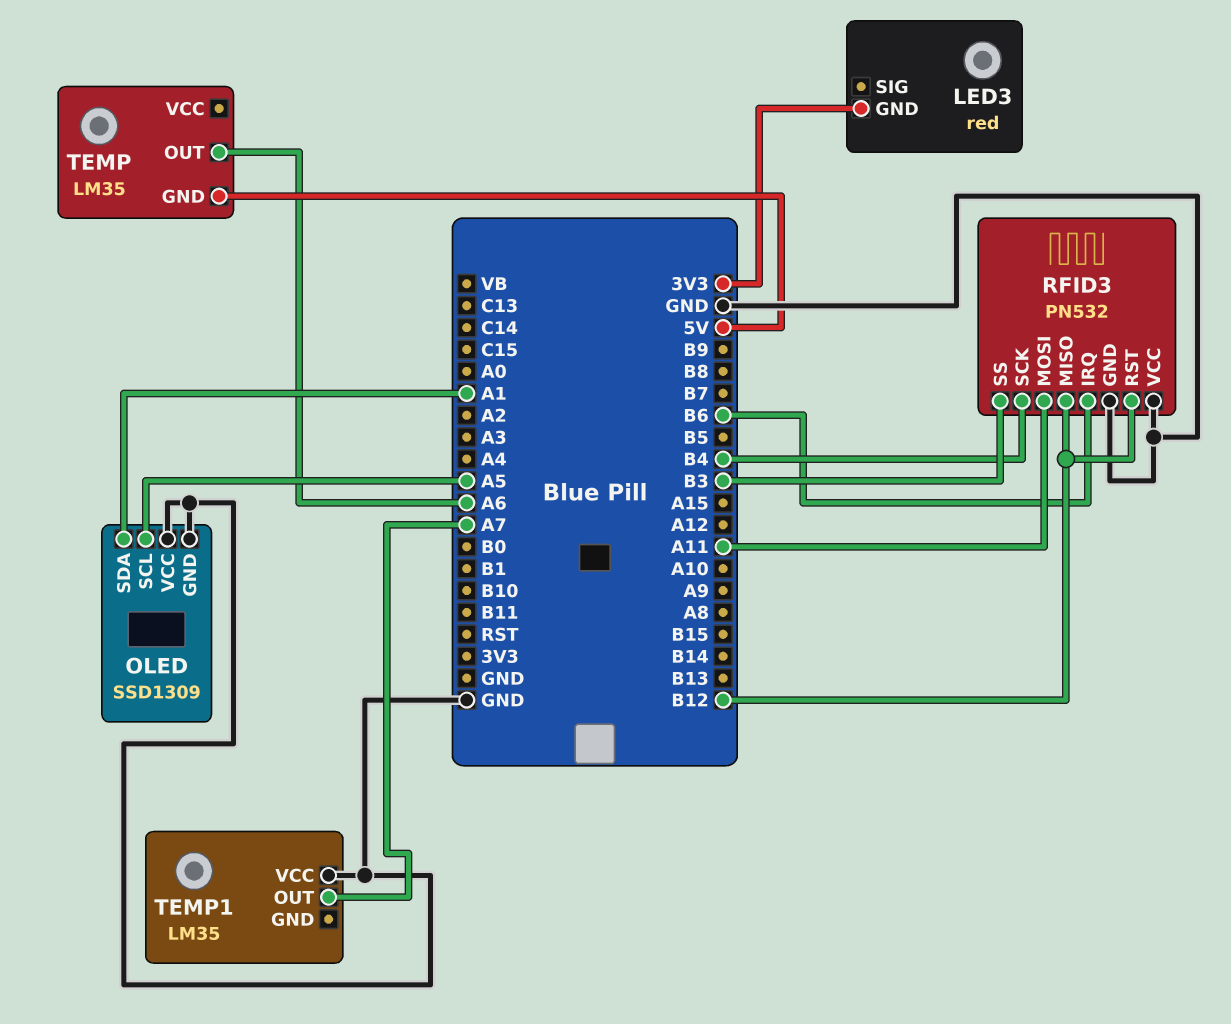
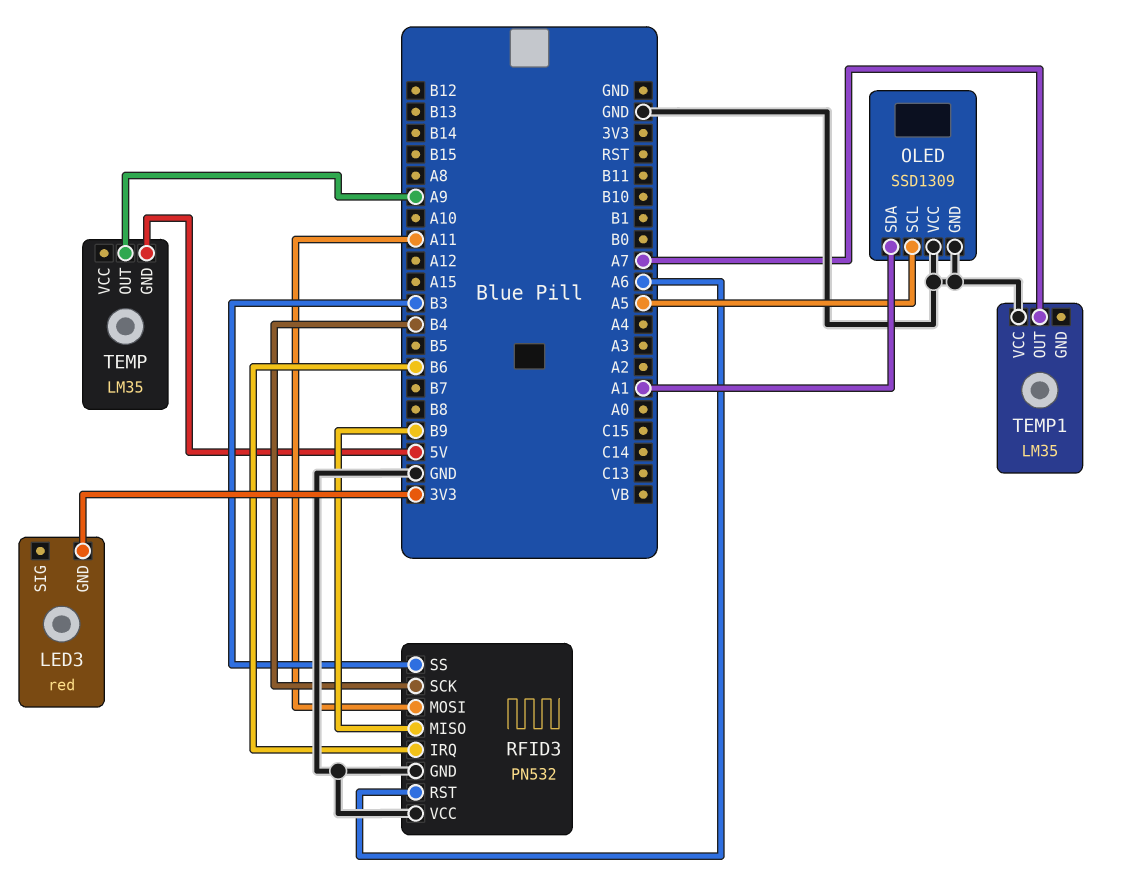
RFID3 pin MISO: B12 -> B9
RFID3 pin RST: B12 -> A6
TEMP pin OUT: A6 -> A9

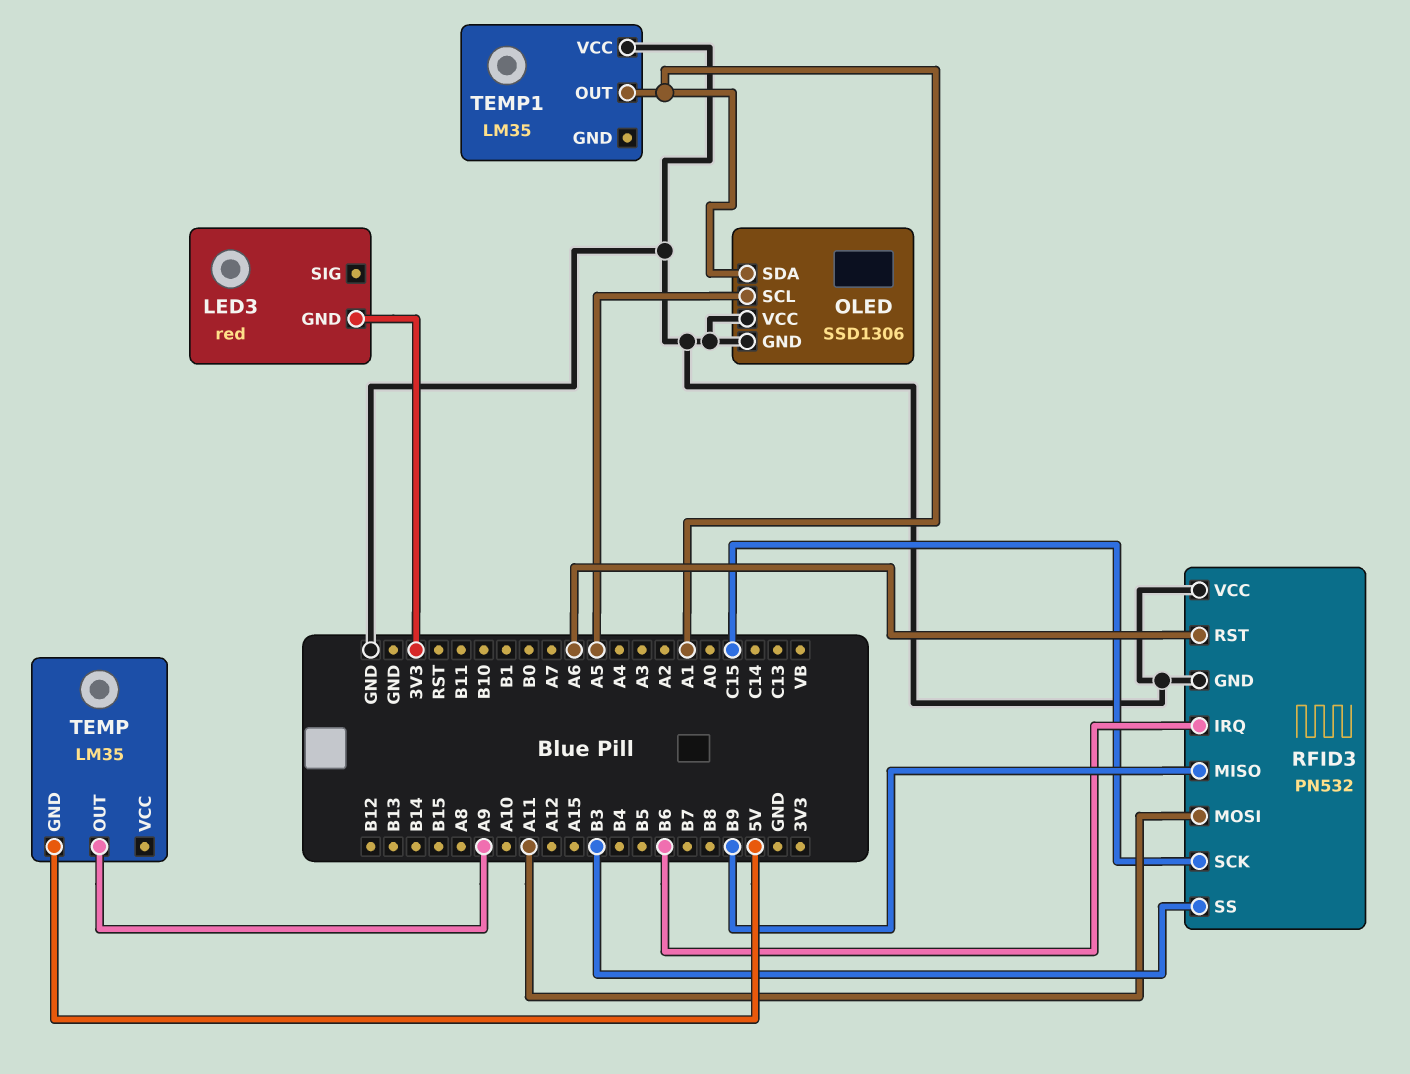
OLED: SSD1309 -> SSD1306
RFID3 pin SCK: B4 -> C15
TEMP1 pin OUT: A7 -> A1

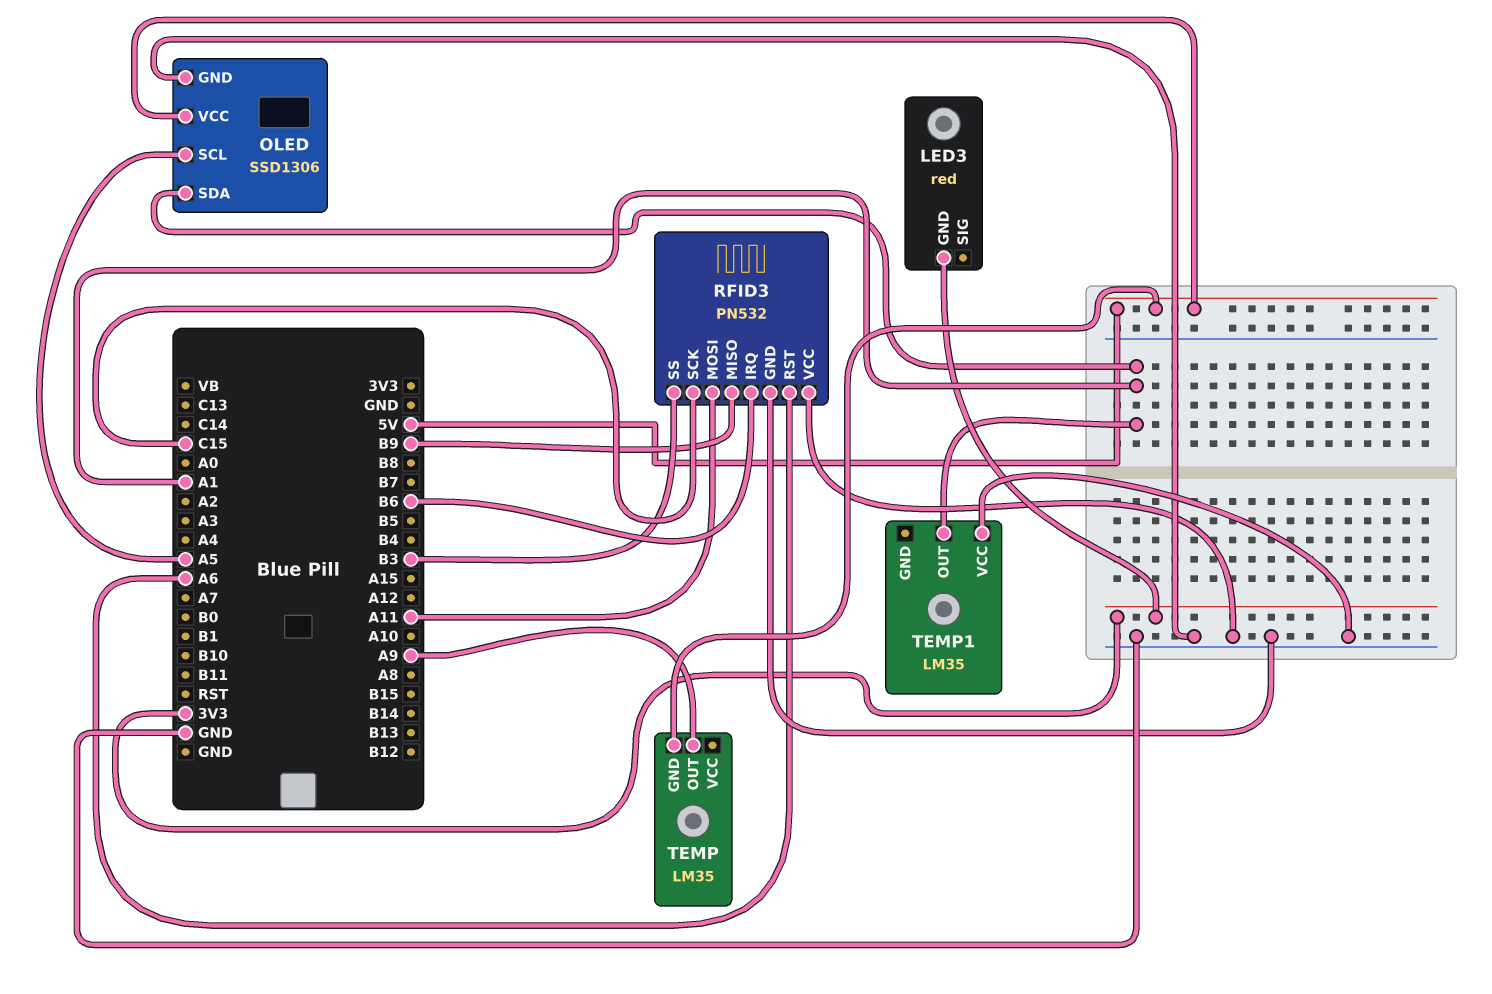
OLED pin VCC: GND -> 5V

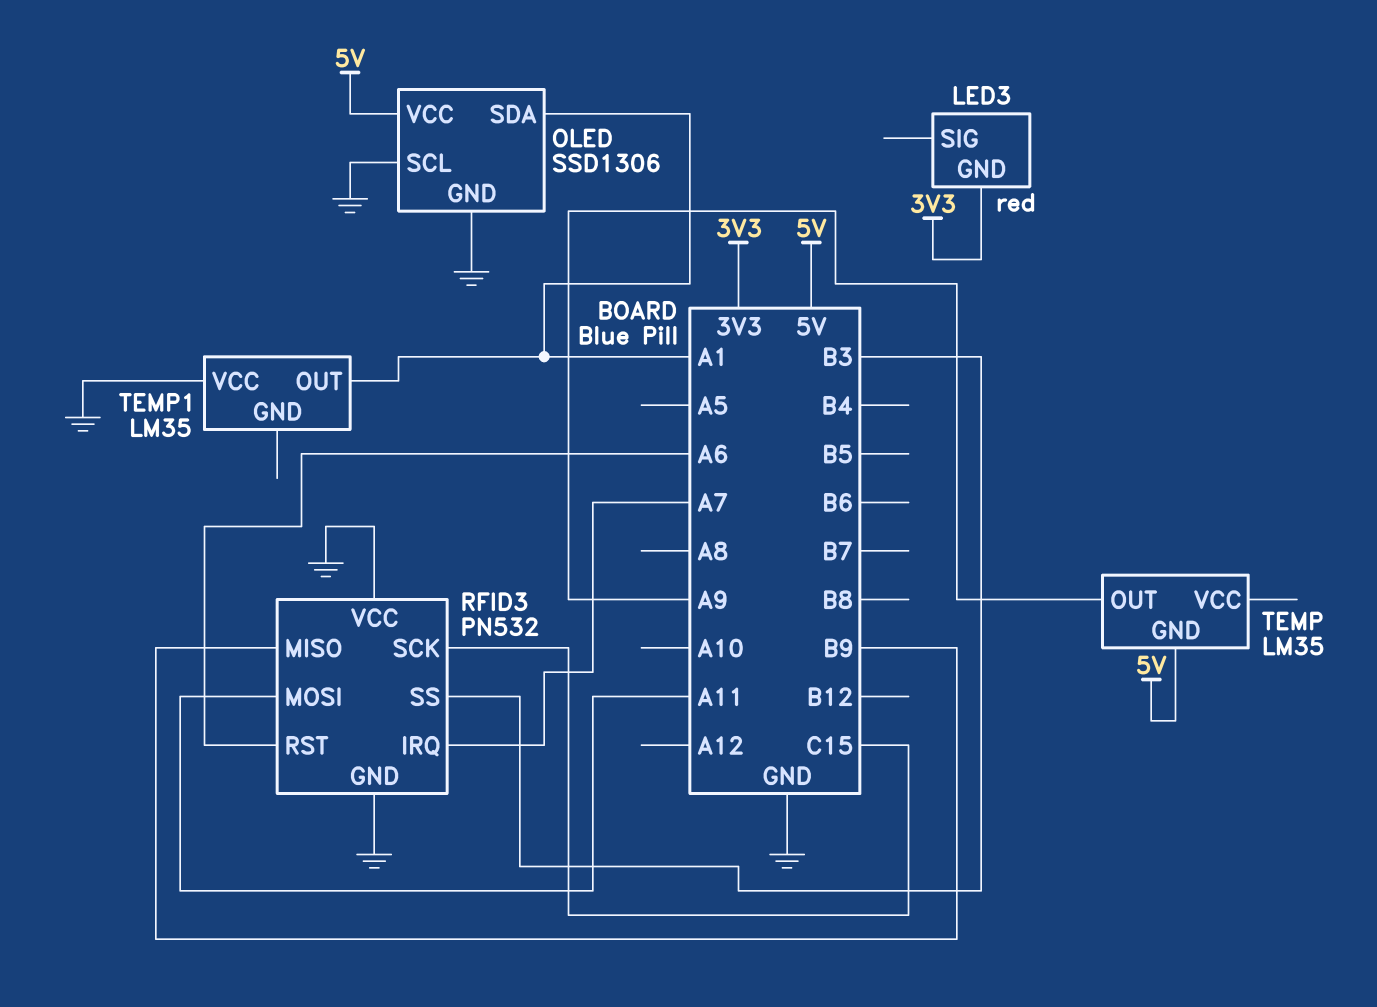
OLED pin SCL: A5 -> GND
RFID3 pin IRQ: B6 -> A7

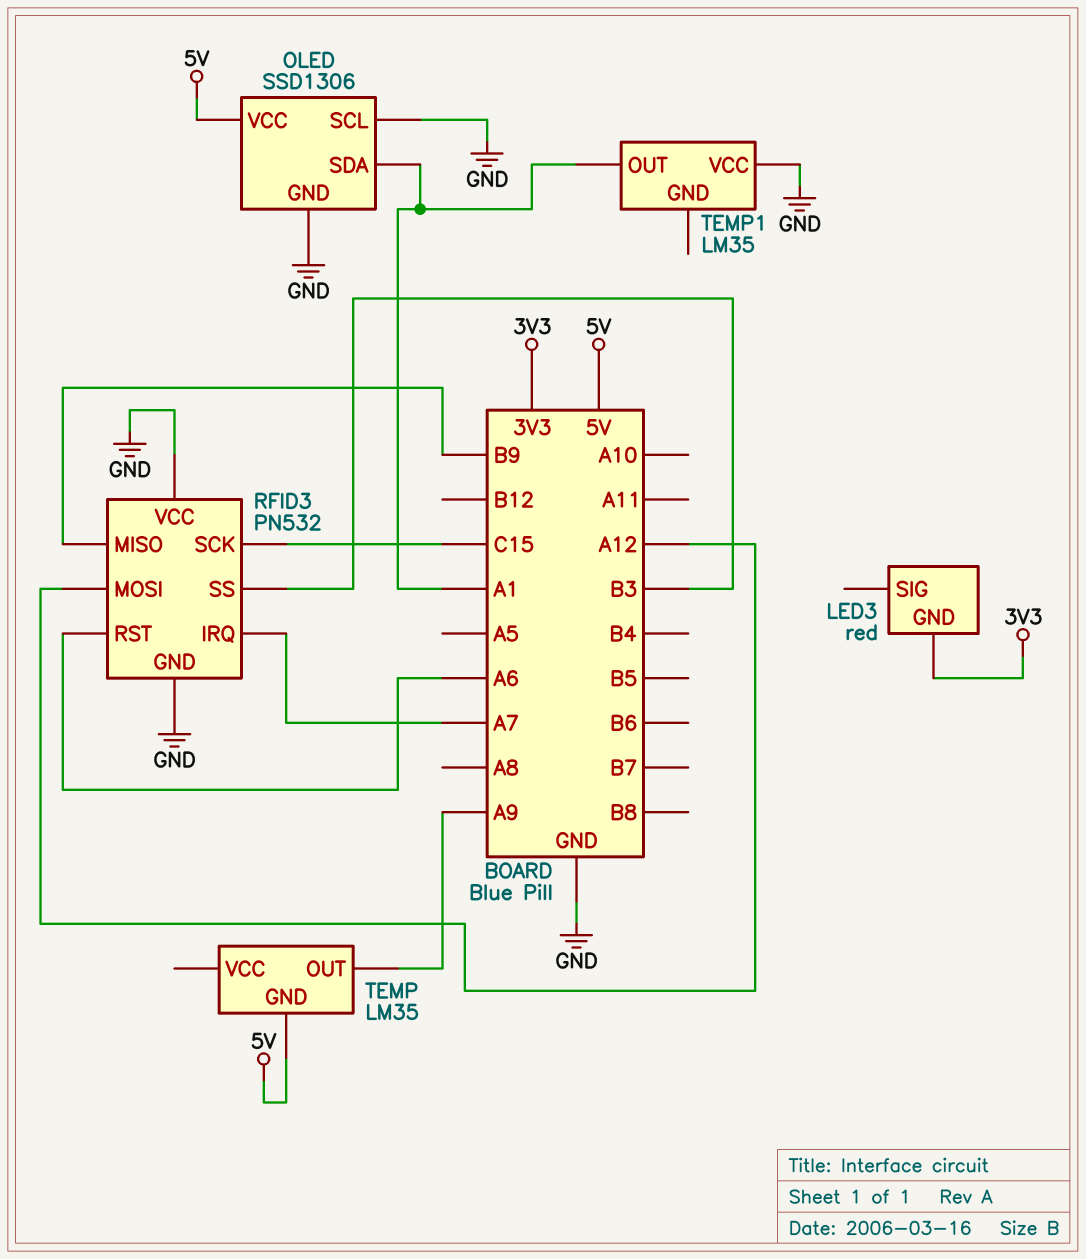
RFID3 pin MOSI: A11 -> A12

